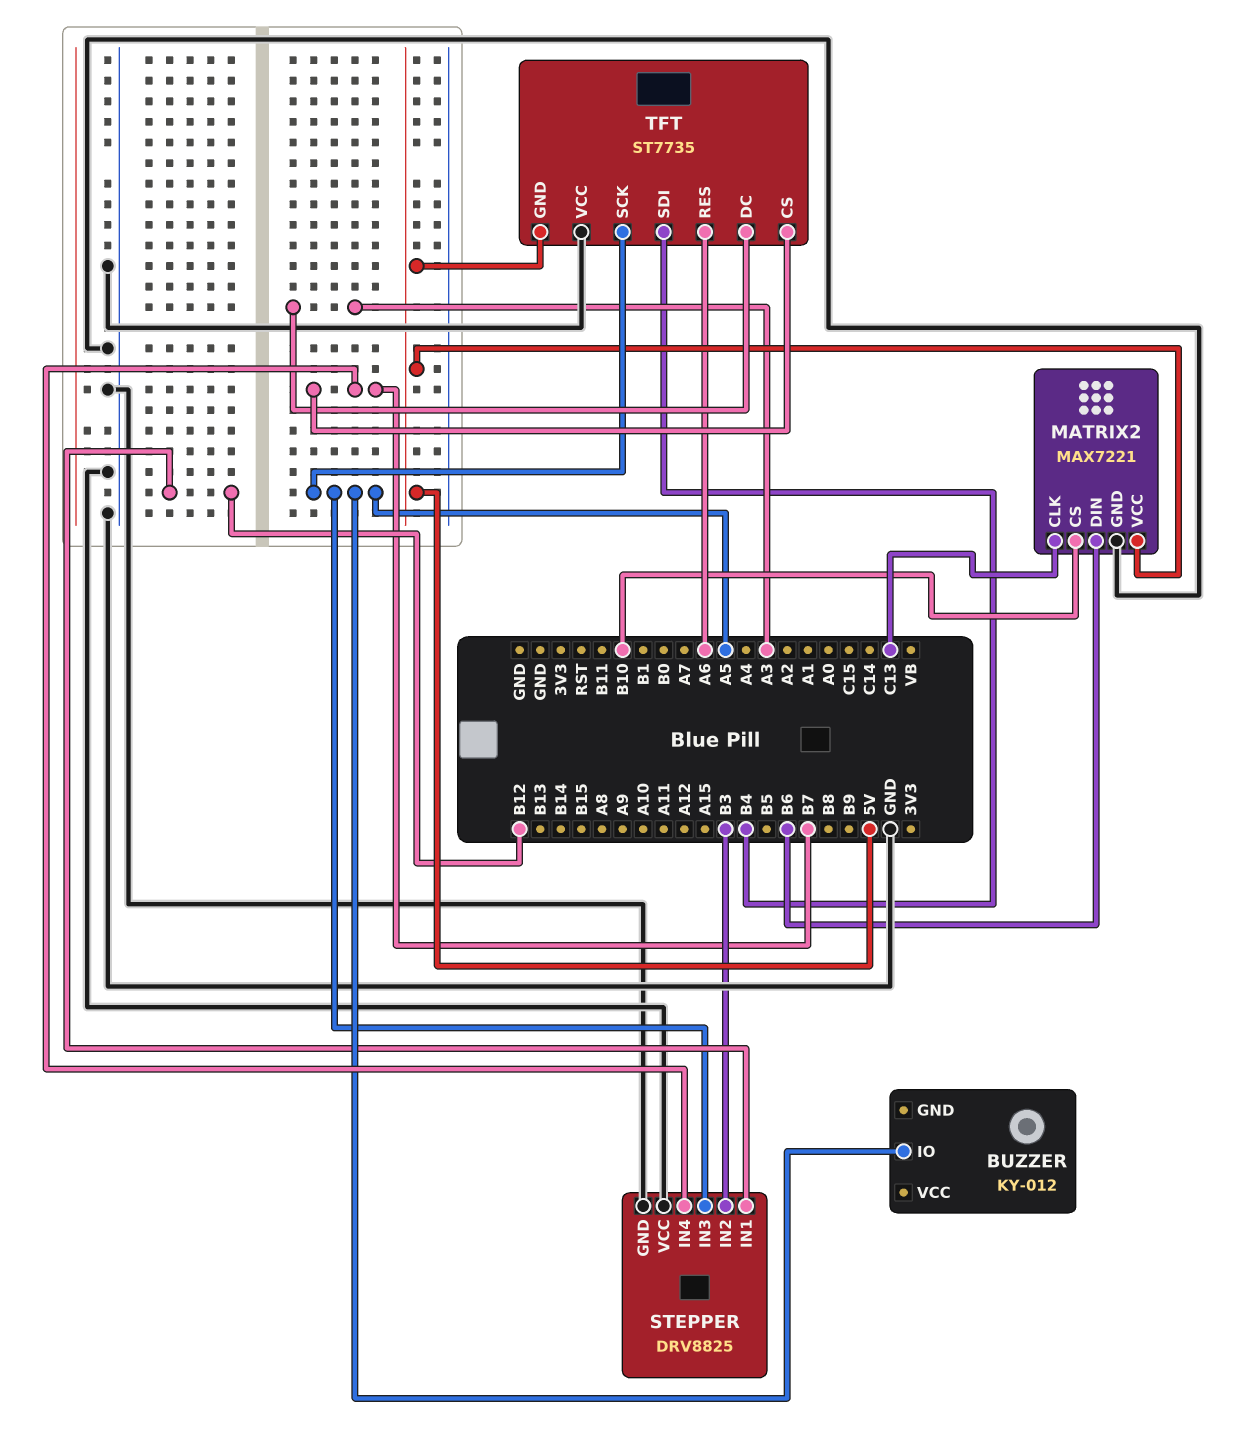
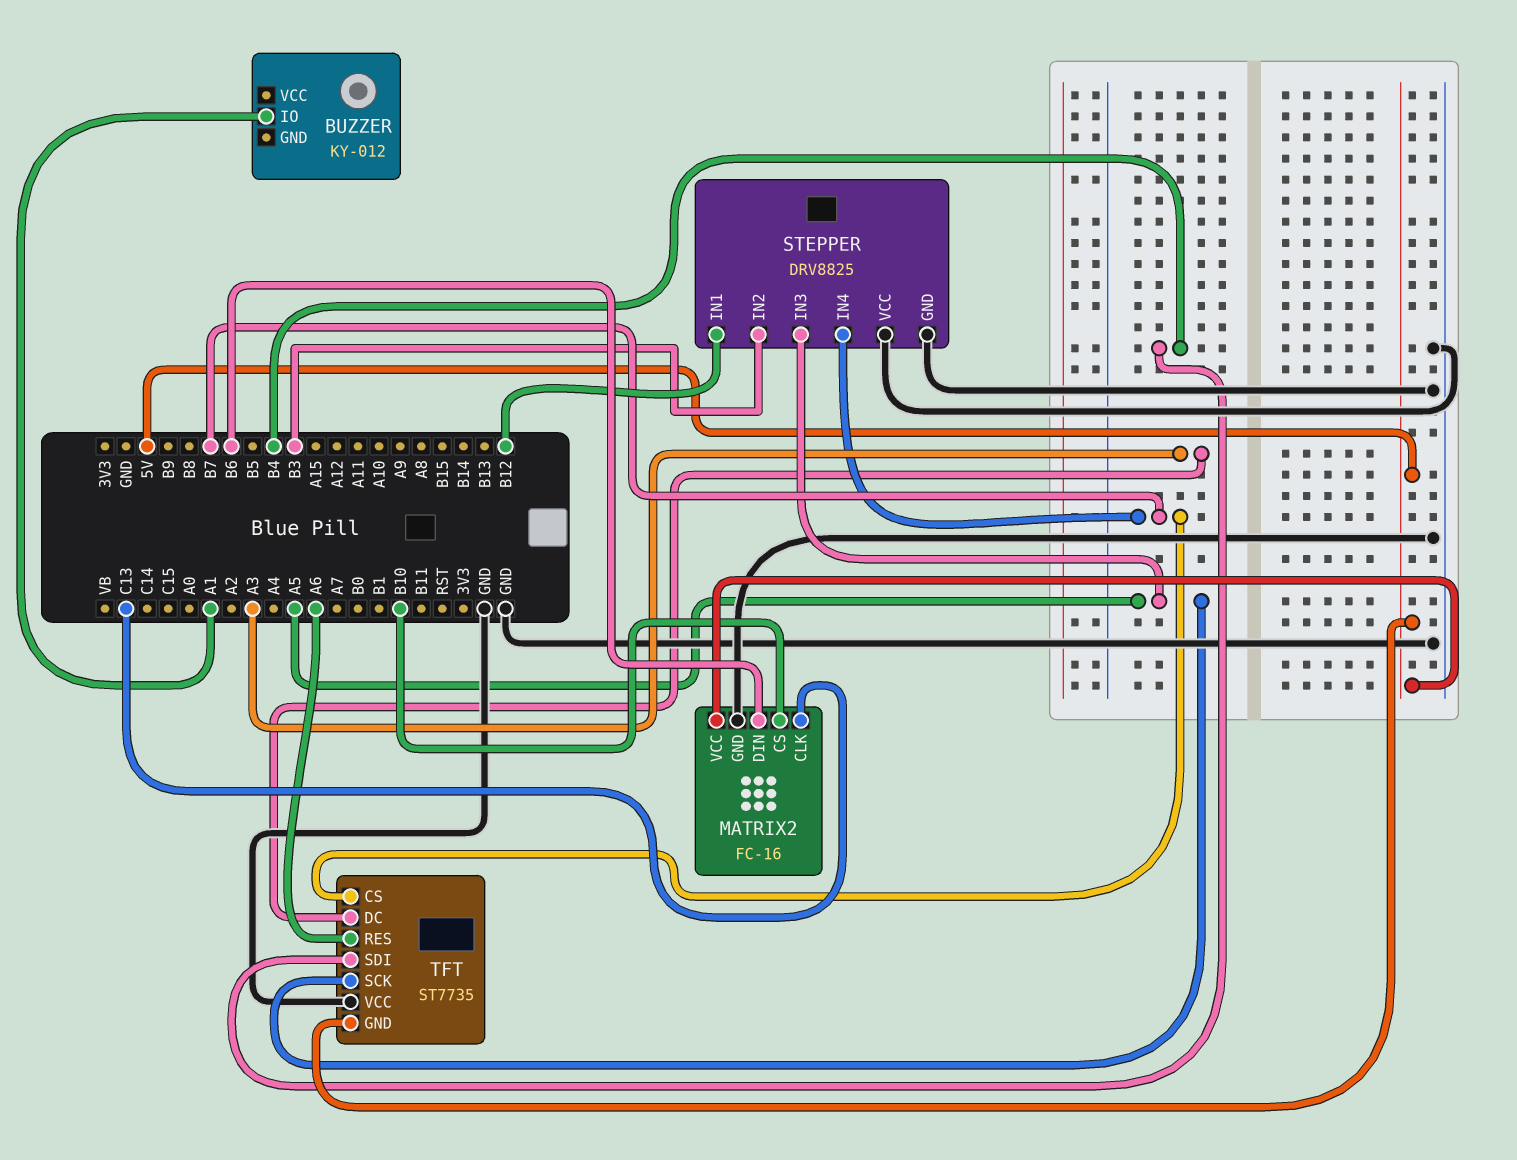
BUZZER pin IO: A5 -> A1
MATRIX2: MAX7221 -> FC-16

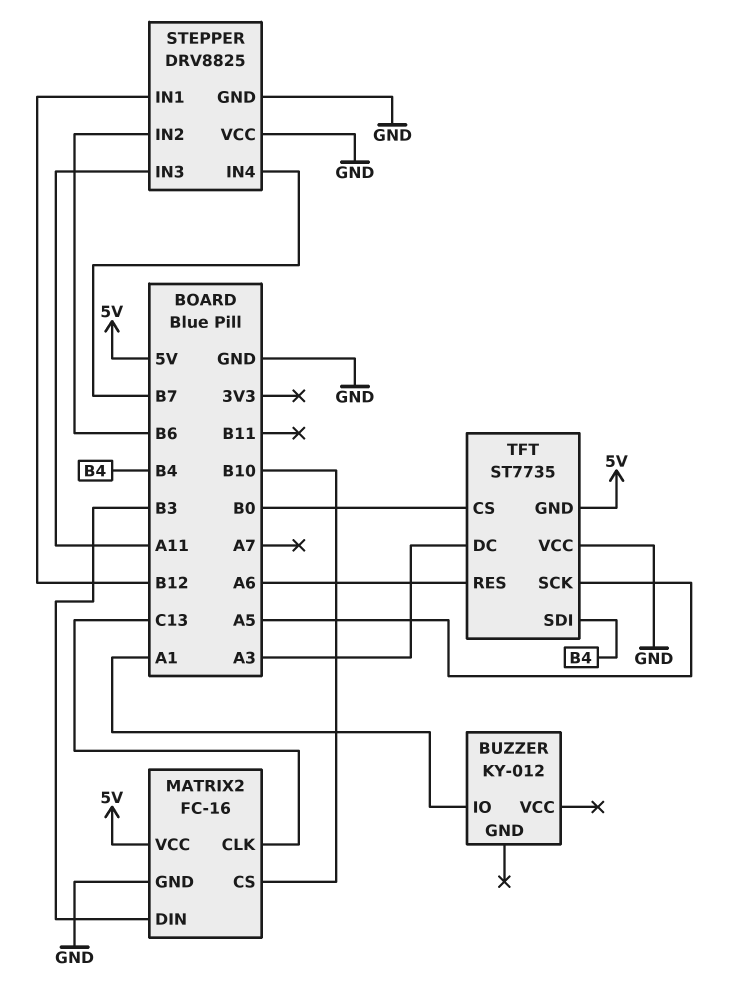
MATRIX2 pin DIN: B6 -> B3
STEPPER pin IN2: B3 -> B6
STEPPER pin IN3: A5 -> A11
TFT pin CS: B7 -> B0

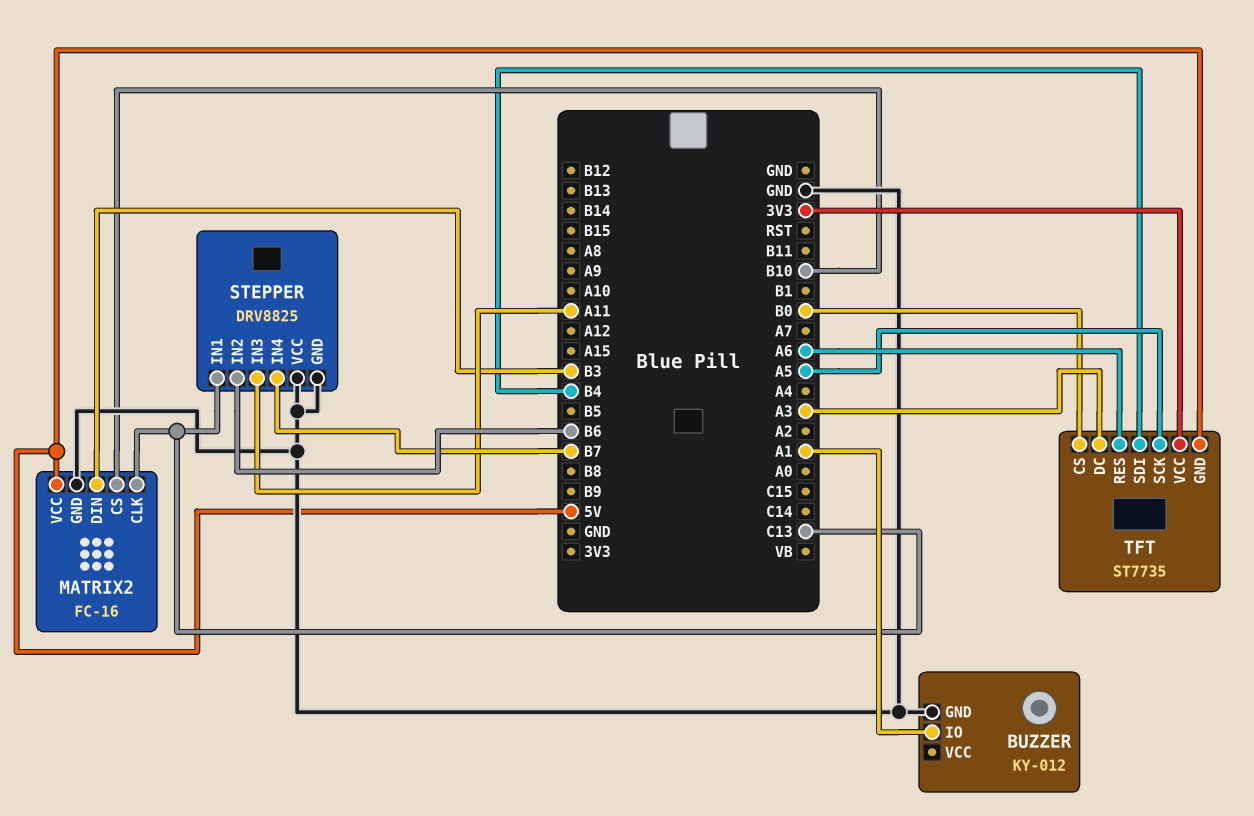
BUZZER pin GND: none -> GND
STEPPER pin IN1: B12 -> C13
TFT pin VCC: GND -> 3V3

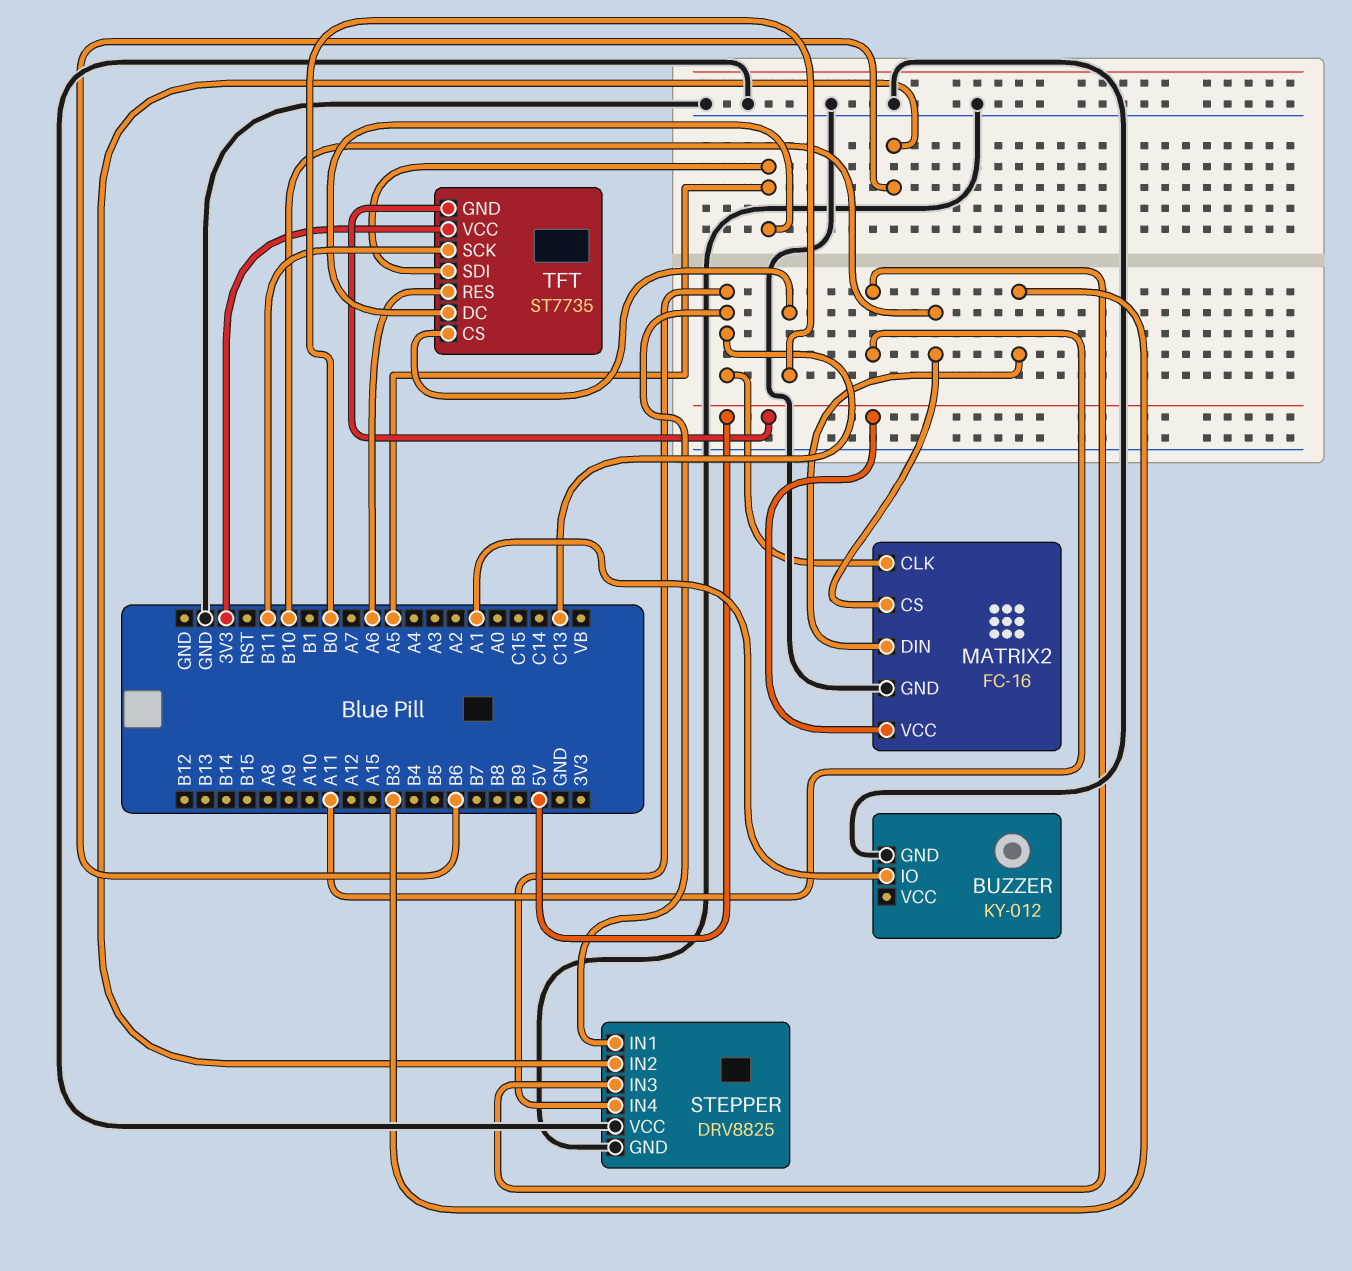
STEPPER pin IN4: B7 -> C13
TFT pin DC: A3 -> A5
TFT pin SCK: A5 -> B11
TFT pin SDI: B4 -> A5

